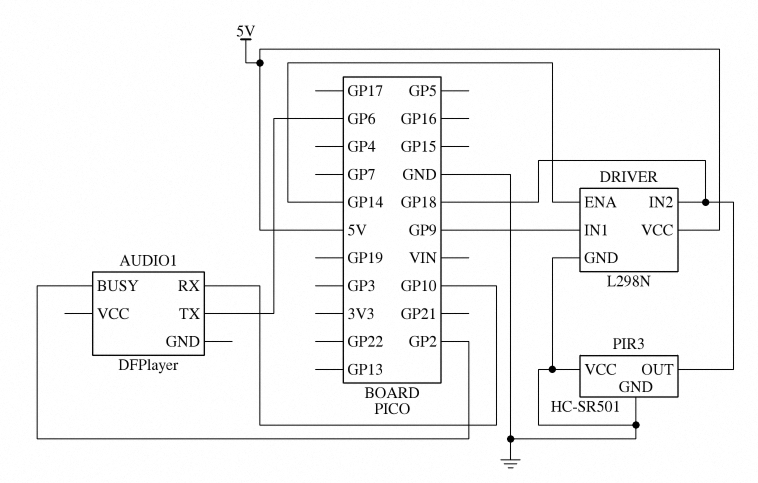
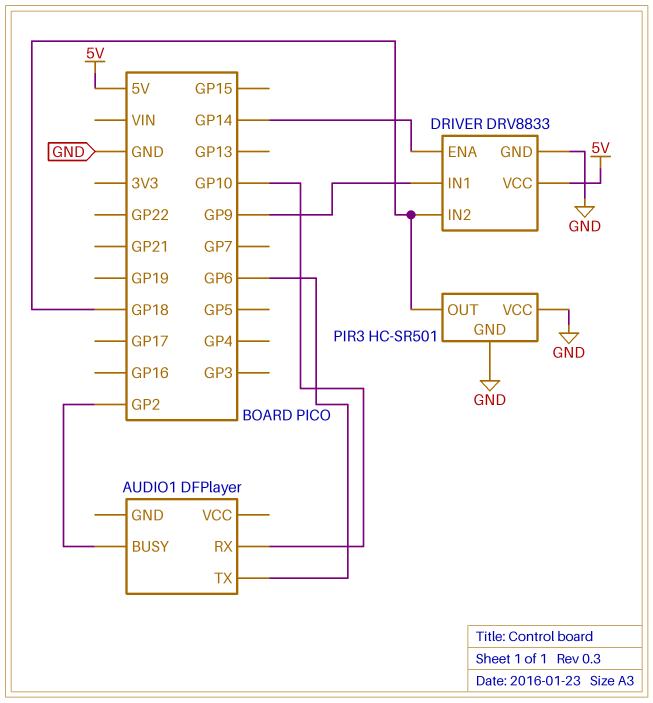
DRIVER: L298N -> DRV8833

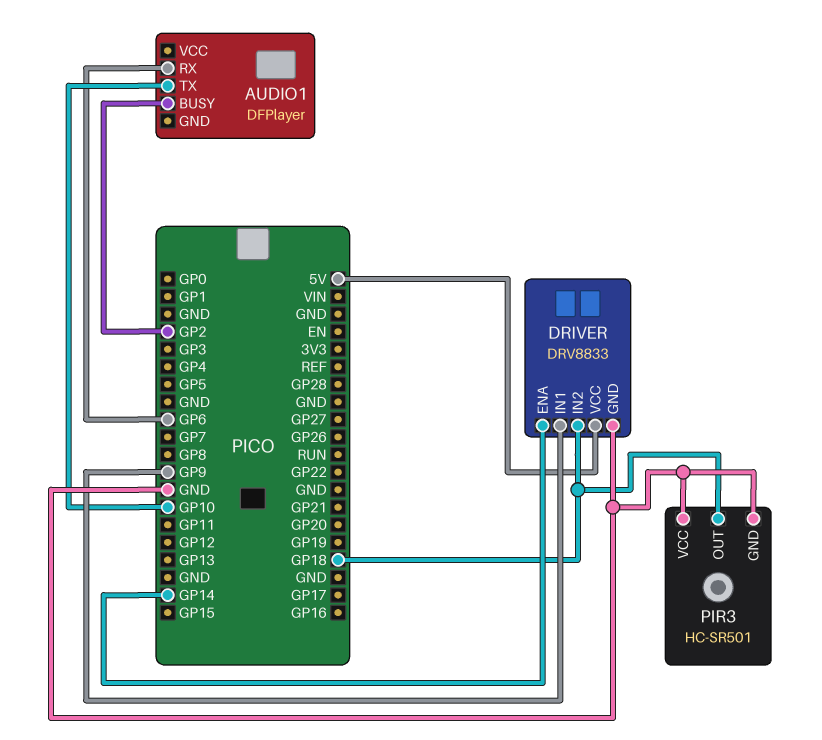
AUDIO1 pin RX: GP10 -> GP6
AUDIO1 pin TX: GP6 -> GP10

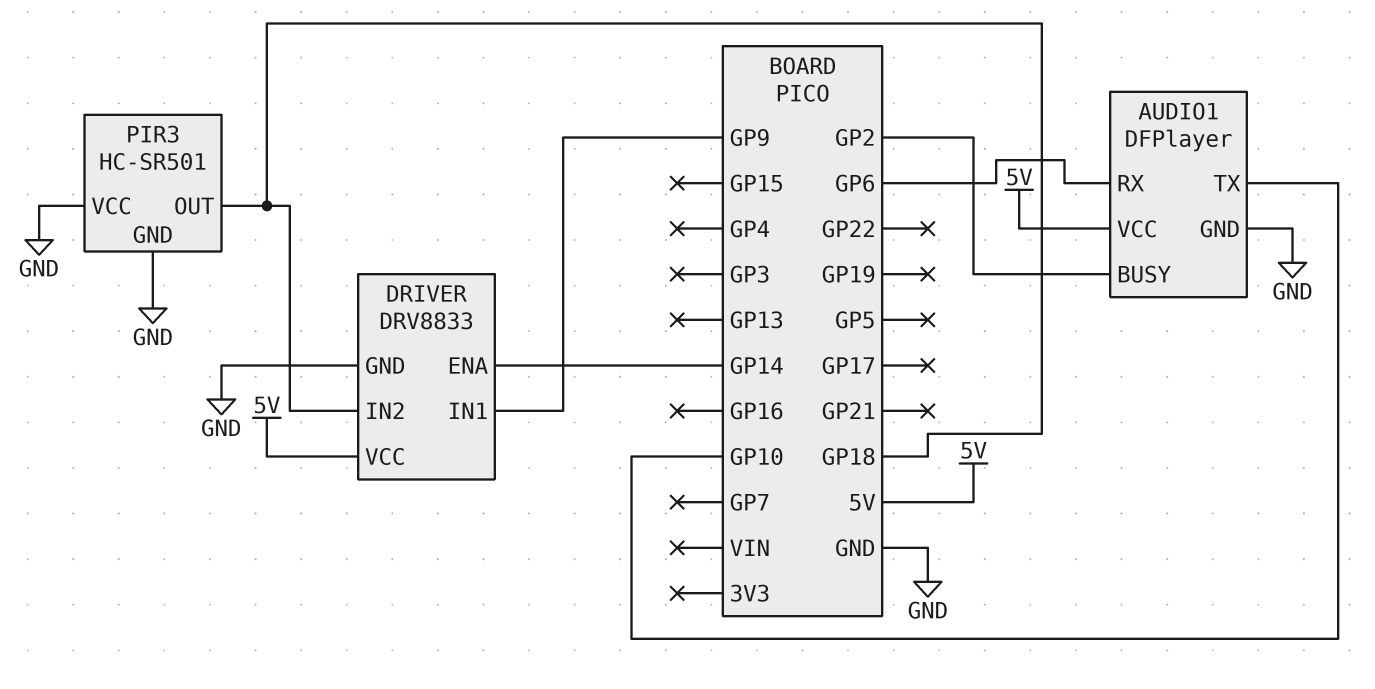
AUDIO1 pin GND: none -> GND
AUDIO1 pin VCC: none -> 5V

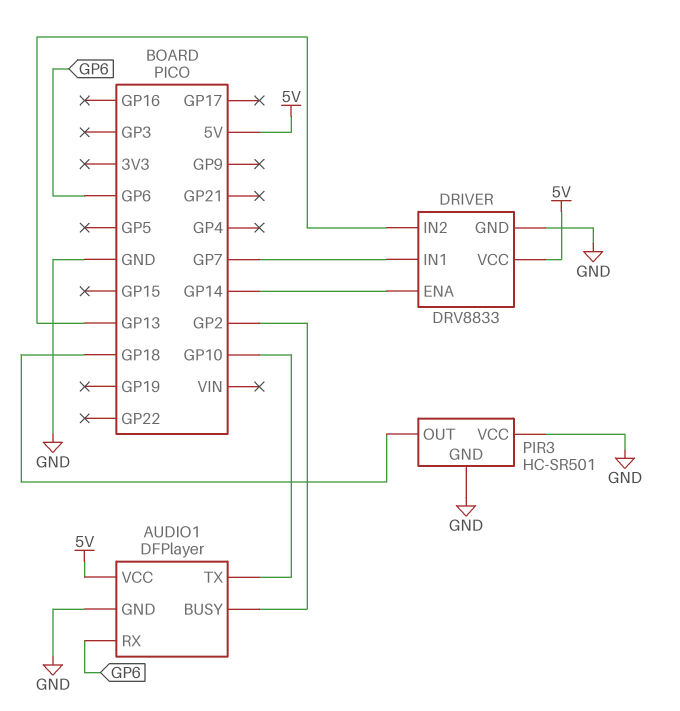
DRIVER pin IN1: GP9 -> GP7
DRIVER pin IN2: GP18 -> GP13

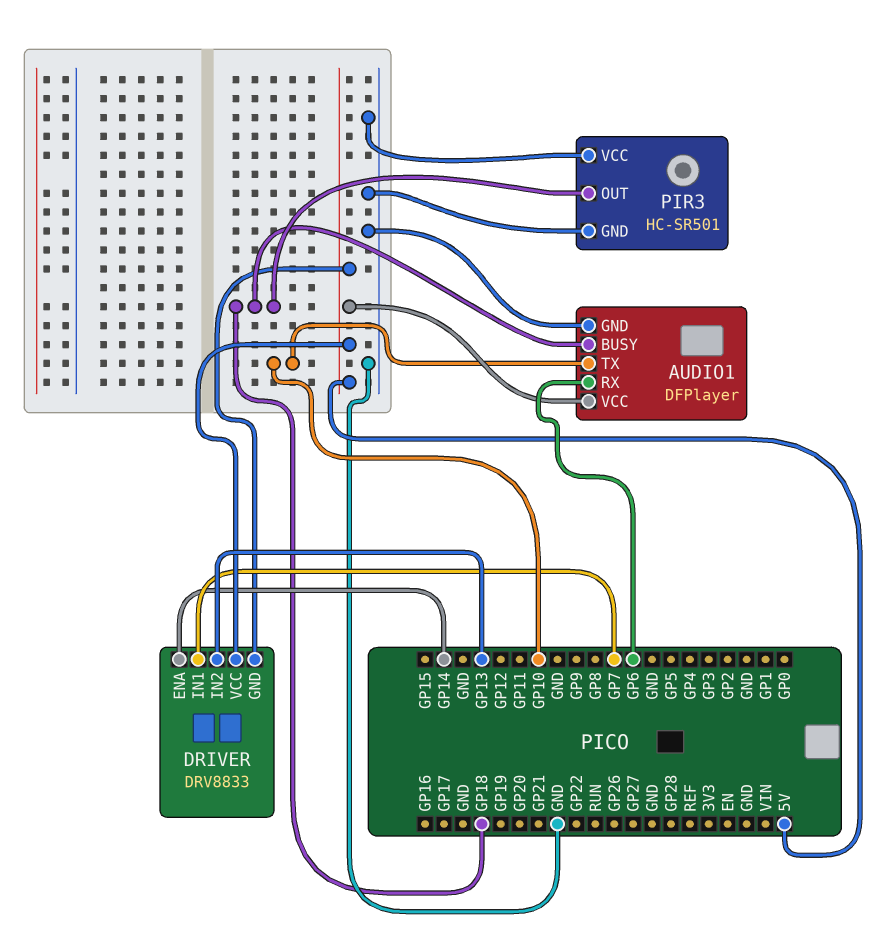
AUDIO1 pin BUSY: GP2 -> GP18
DRIVER pin GND: GND -> 5V

